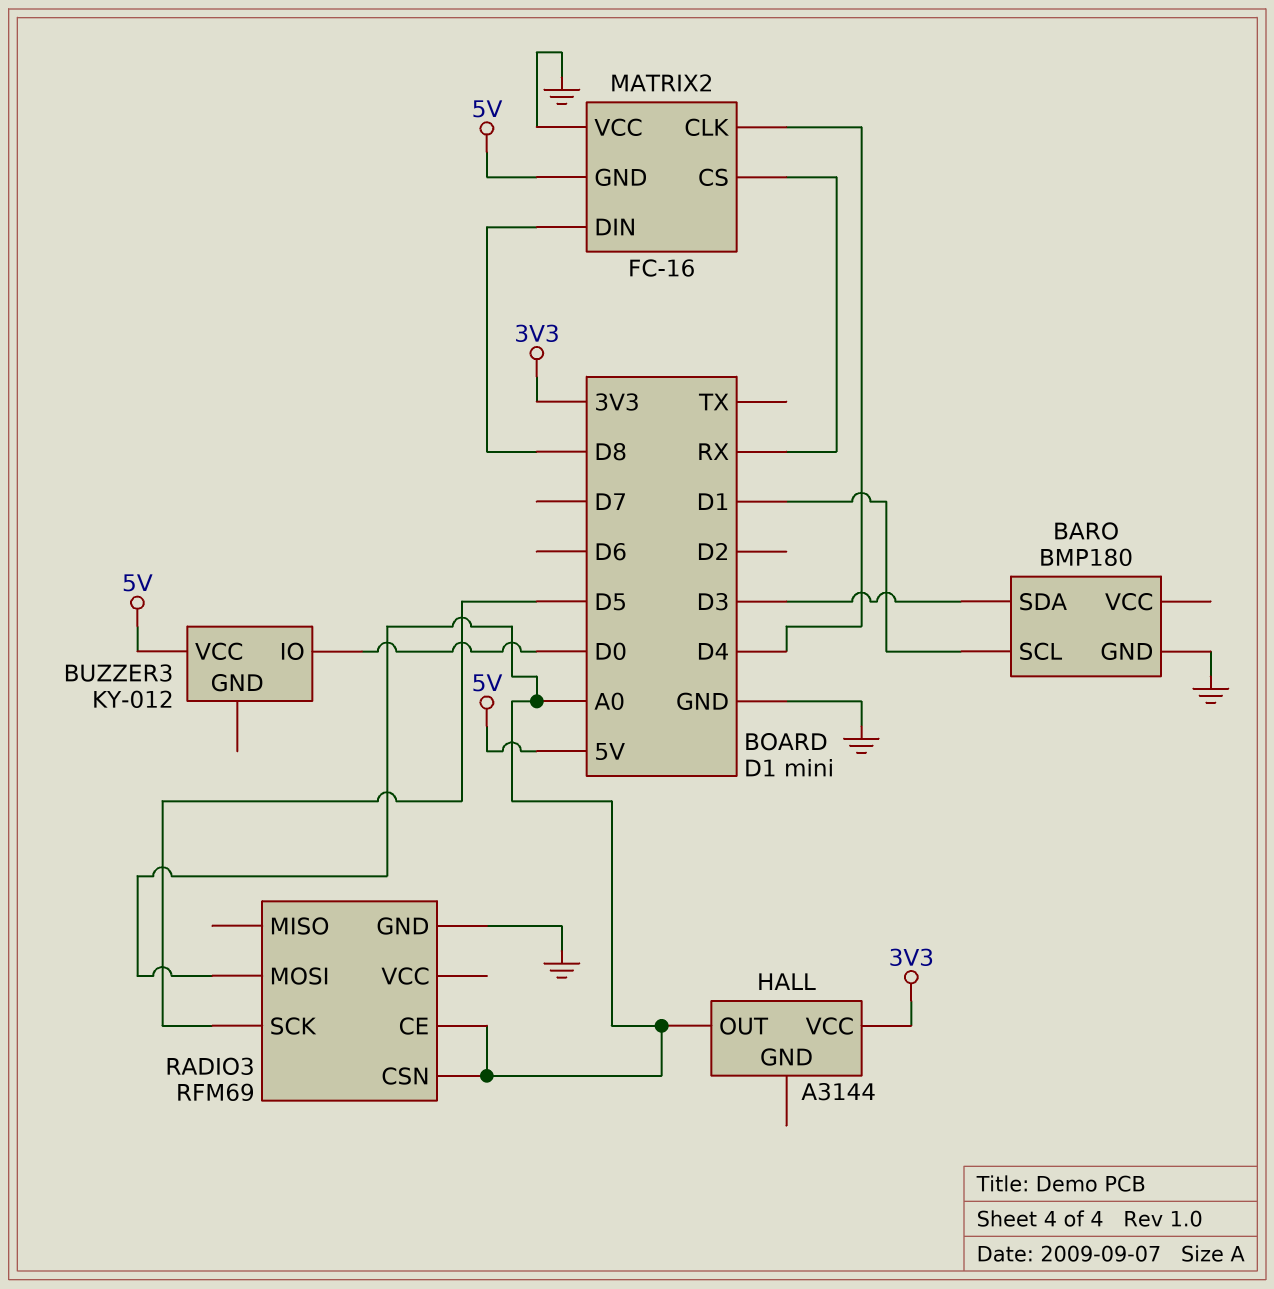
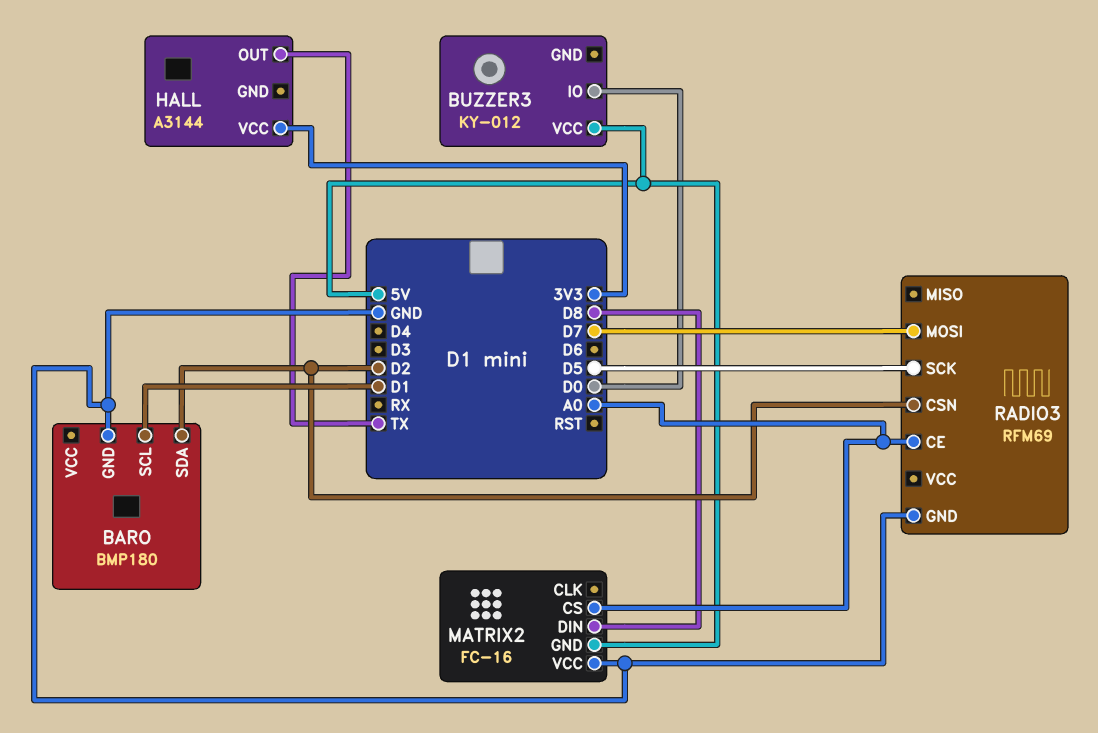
BARO pin SDA: D3 -> D2
HALL pin OUT: A0 -> TX
MATRIX2 pin CLK: D4 -> none
MATRIX2 pin CS: RX -> A0
RADIO3 pin CSN: A0 -> D2
RADIO3 pin MOSI: A0 -> D7

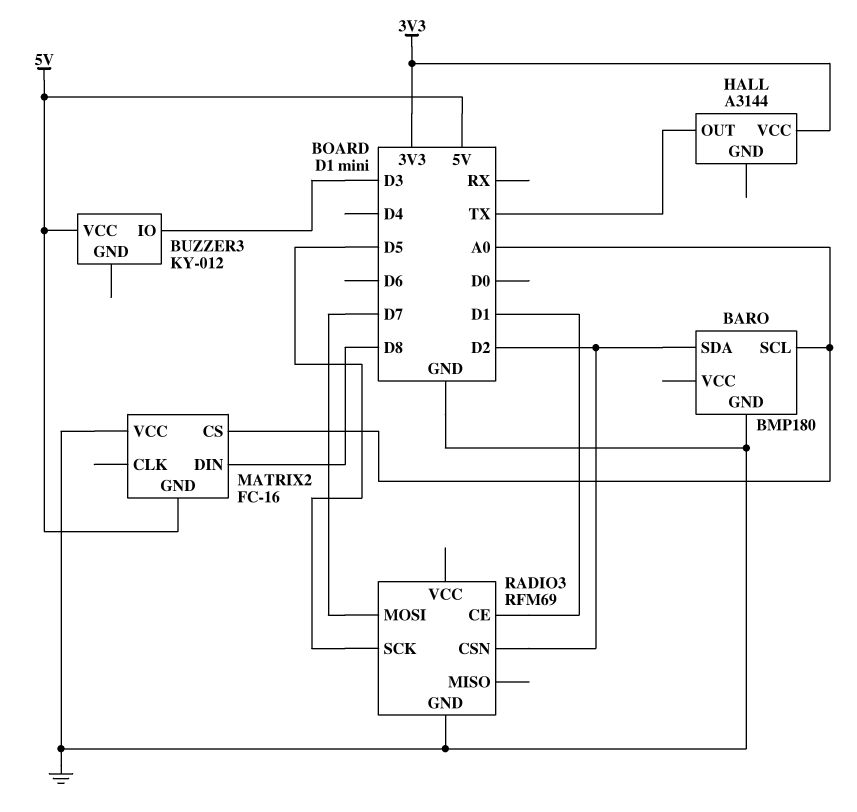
BARO pin SCL: D1 -> A0
BUZZER3 pin IO: D0 -> D3
RADIO3 pin CE: A0 -> D1

